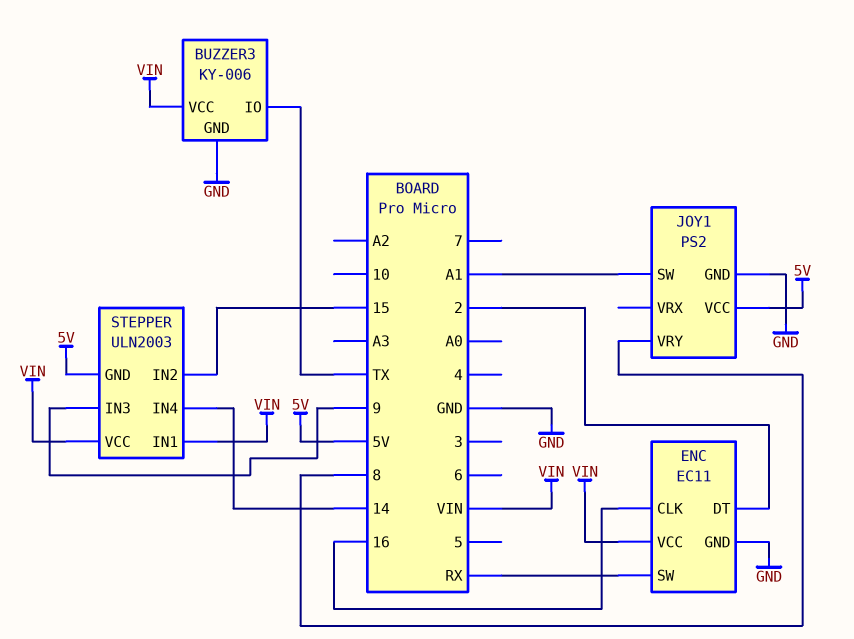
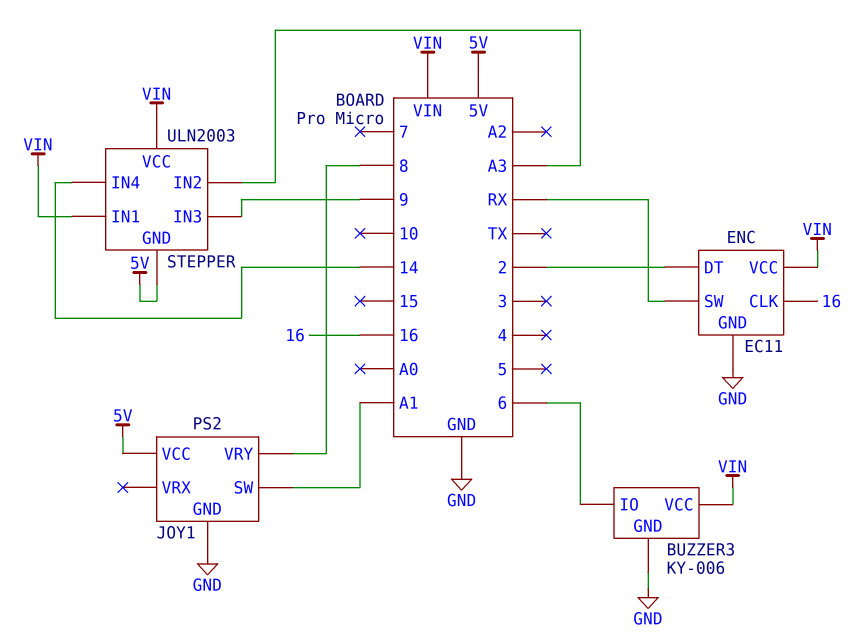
BUZZER3 pin IO: TX -> 6
STEPPER pin IN2: 15 -> A3

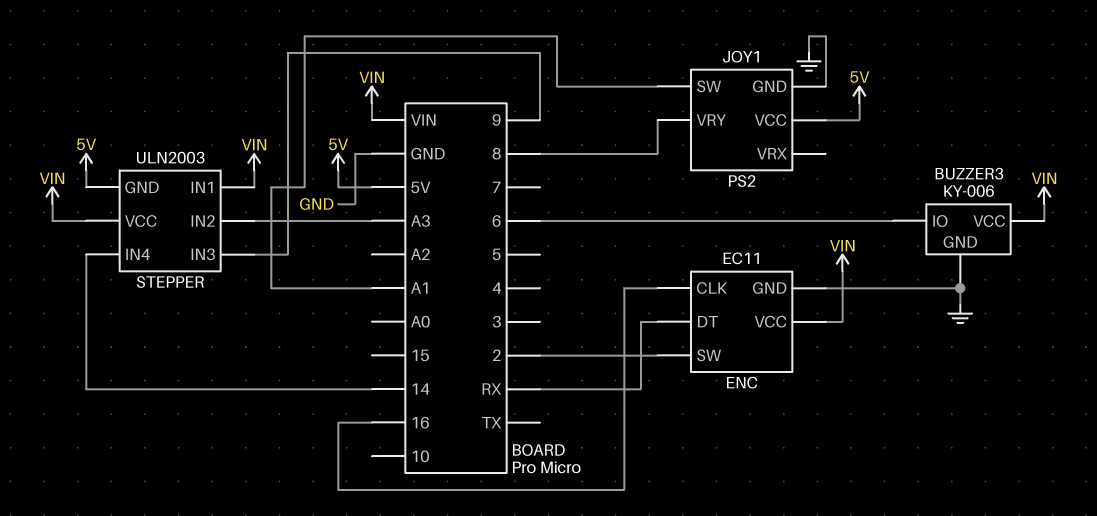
ENC pin DT: 2 -> RX
ENC pin SW: RX -> 2

